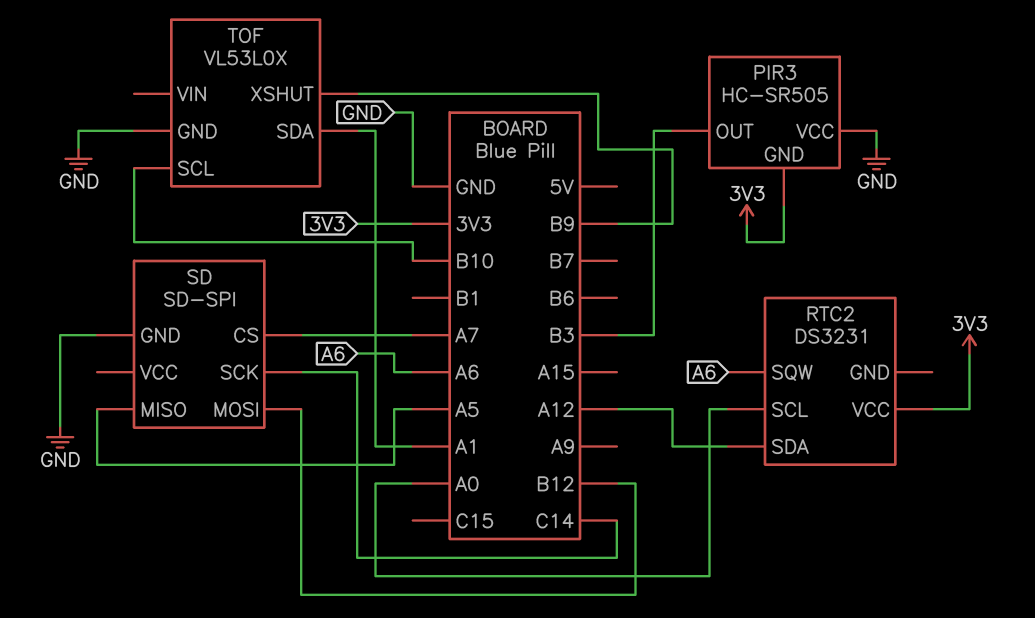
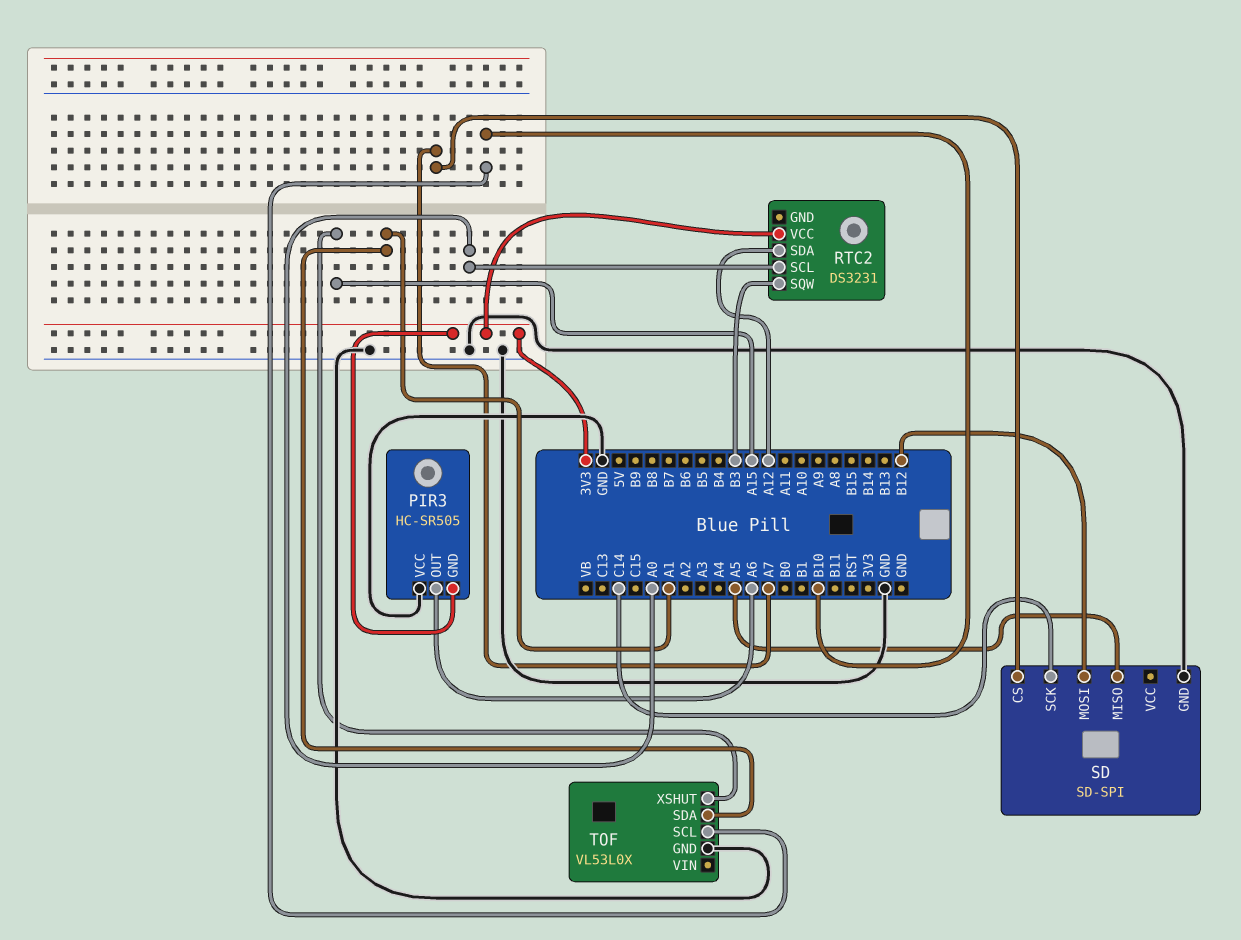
PIR3 pin OUT: B3 -> A6
RTC2 pin SQW: A6 -> B3
TOF pin XSHUT: B9 -> A15

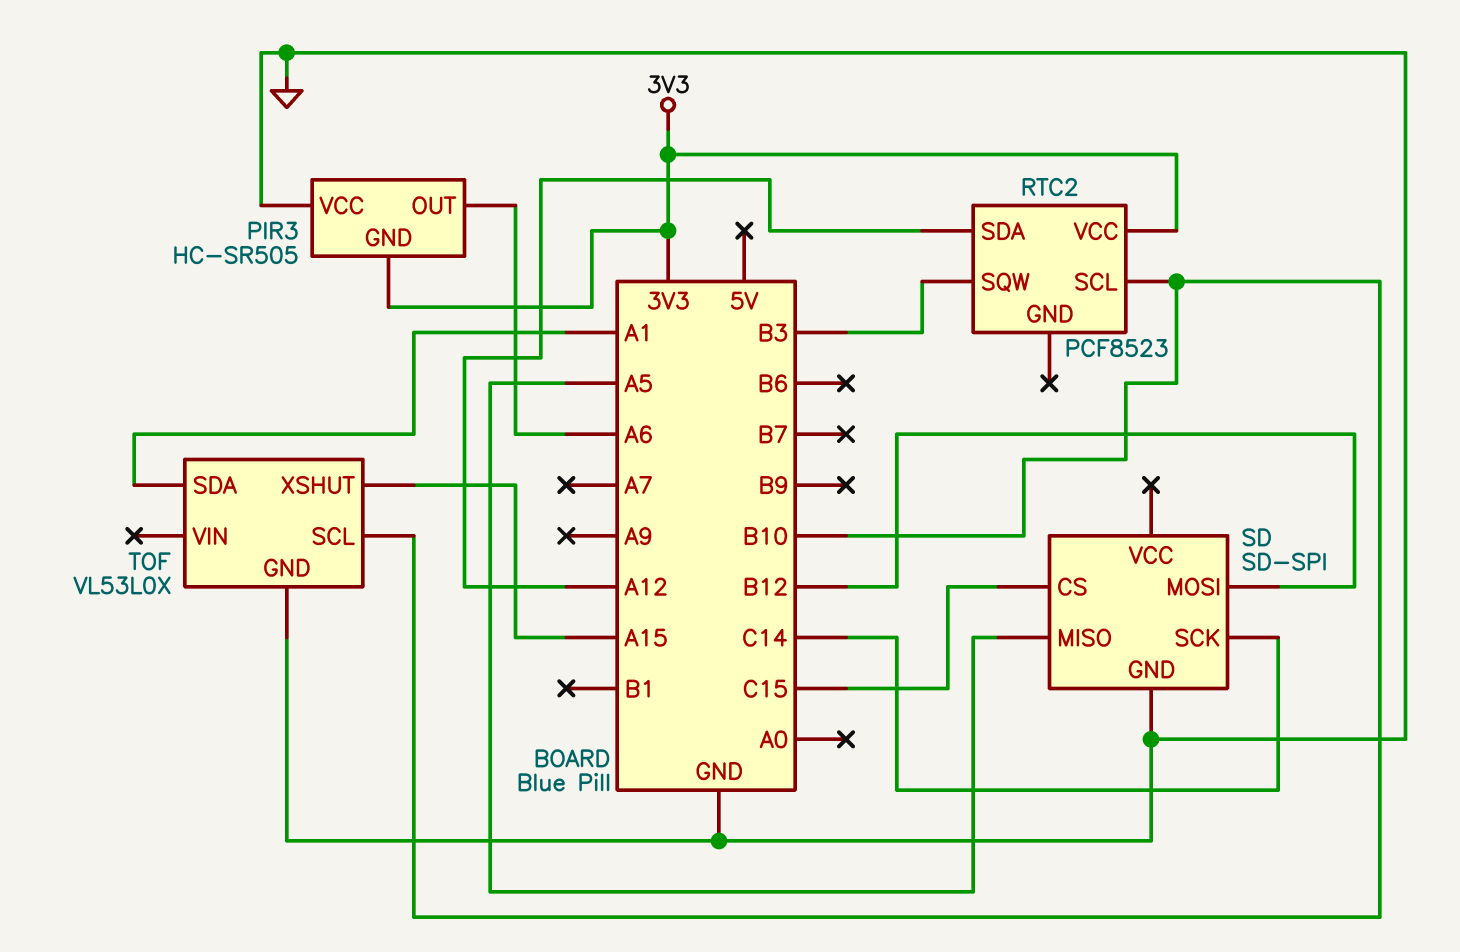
RTC2: DS3231 -> PCF8523
RTC2 pin SCL: A0 -> B10
SD pin CS: A7 -> C15

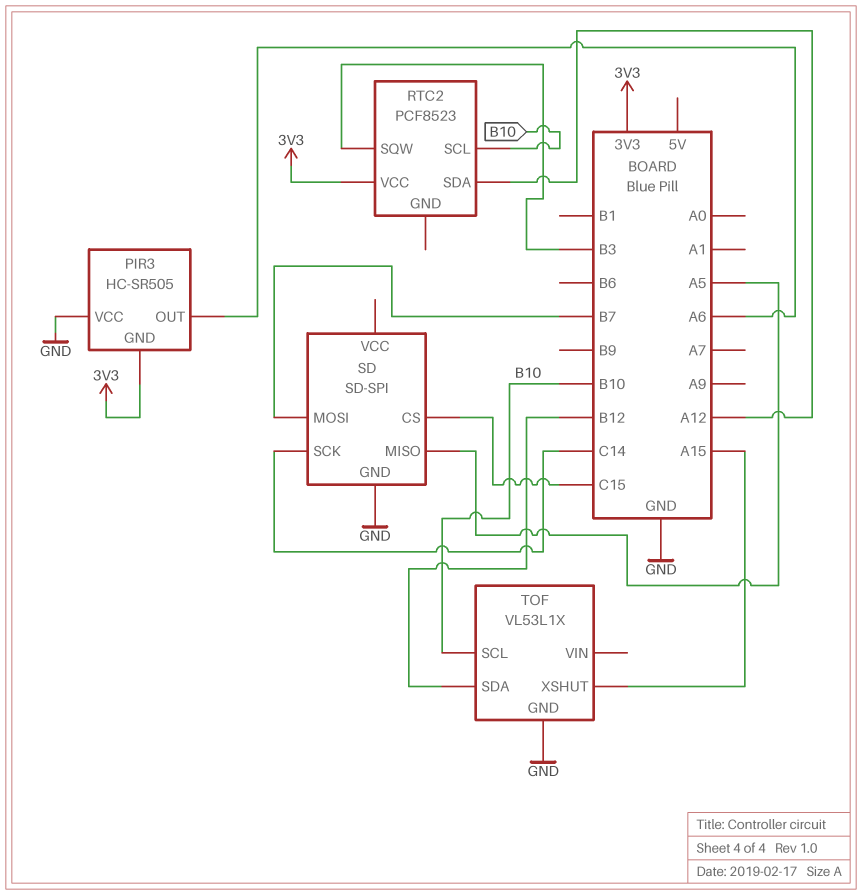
SD pin MOSI: B12 -> B7
TOF: VL53L0X -> VL53L1X
TOF pin SDA: A1 -> B12

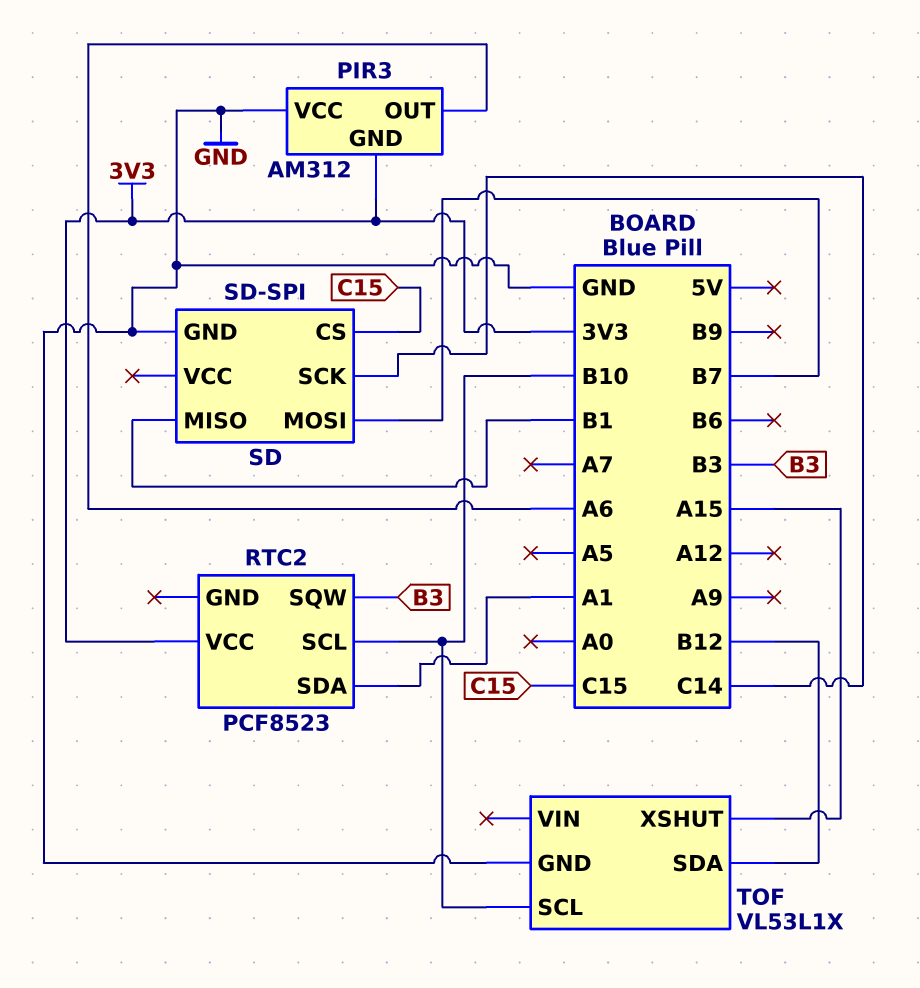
PIR3: HC-SR505 -> AM312
RTC2 pin SDA: A12 -> A1
SD pin MISO: A5 -> B1

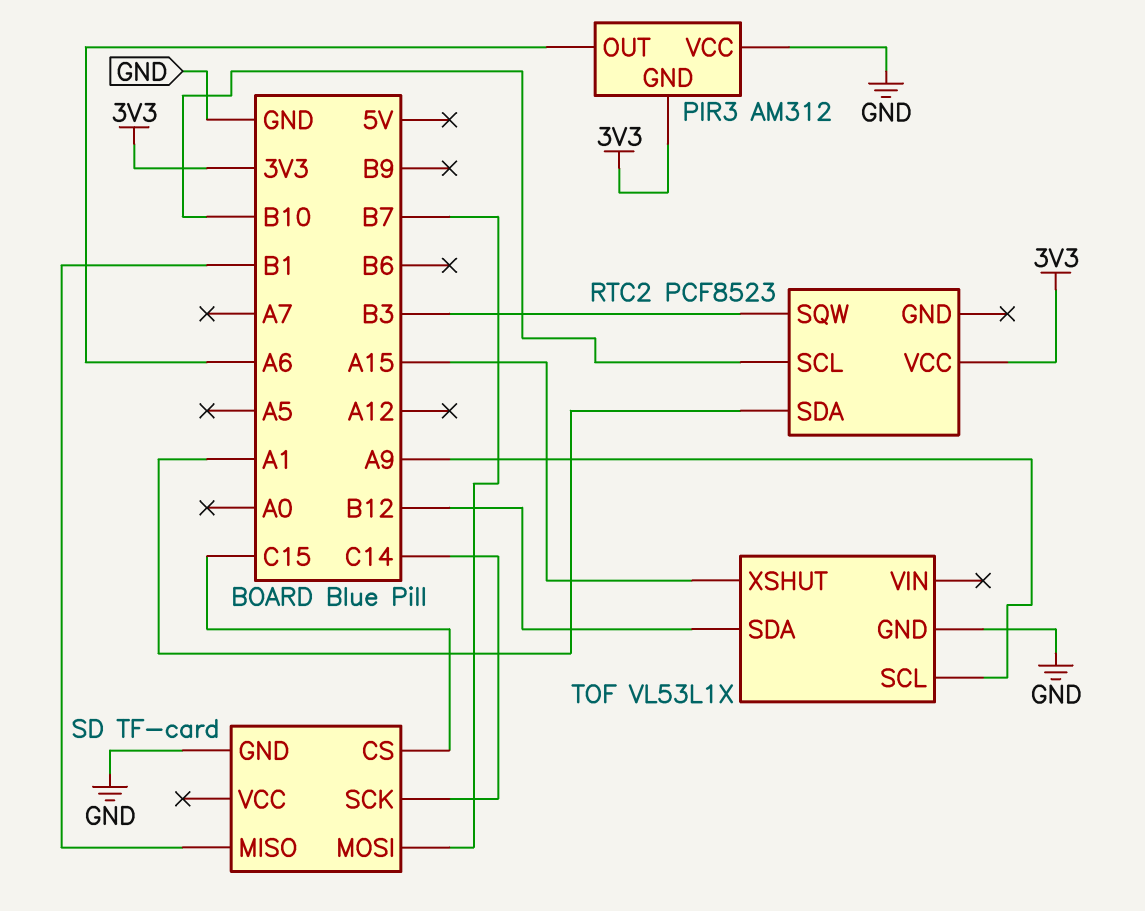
SD: SD-SPI -> TF-card
TOF pin SCL: B10 -> A9

